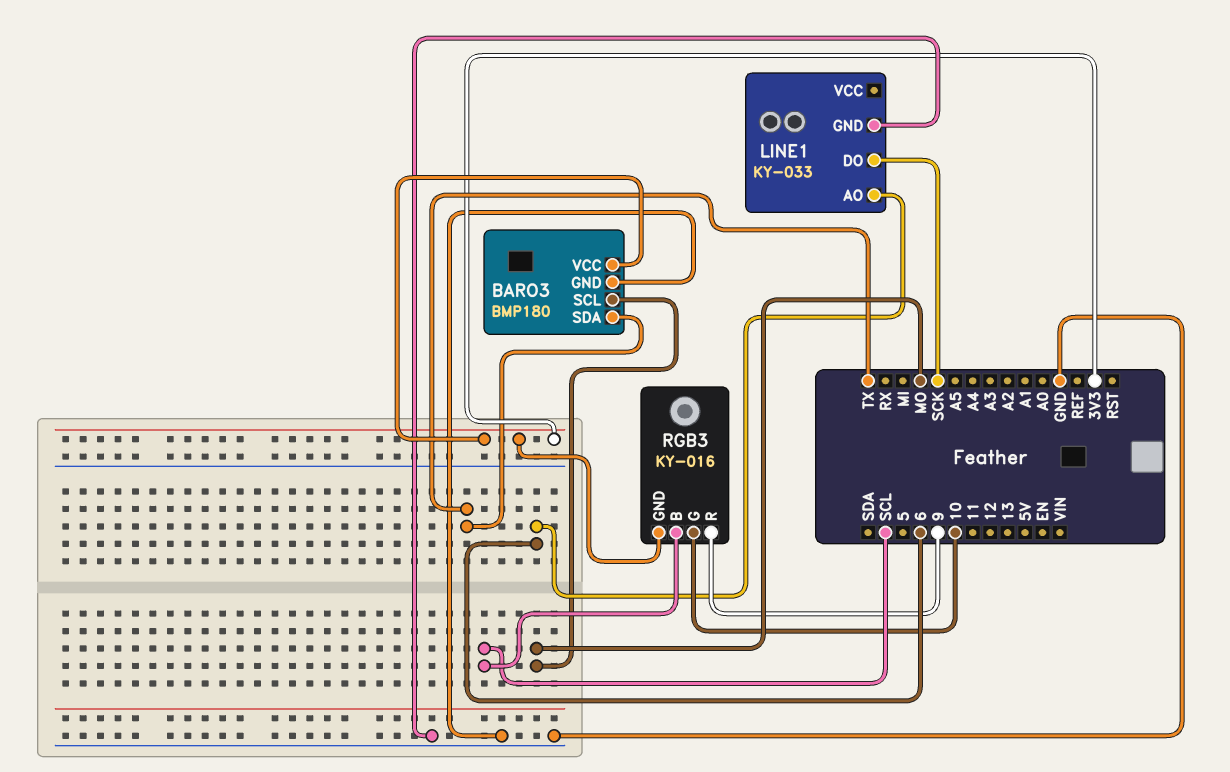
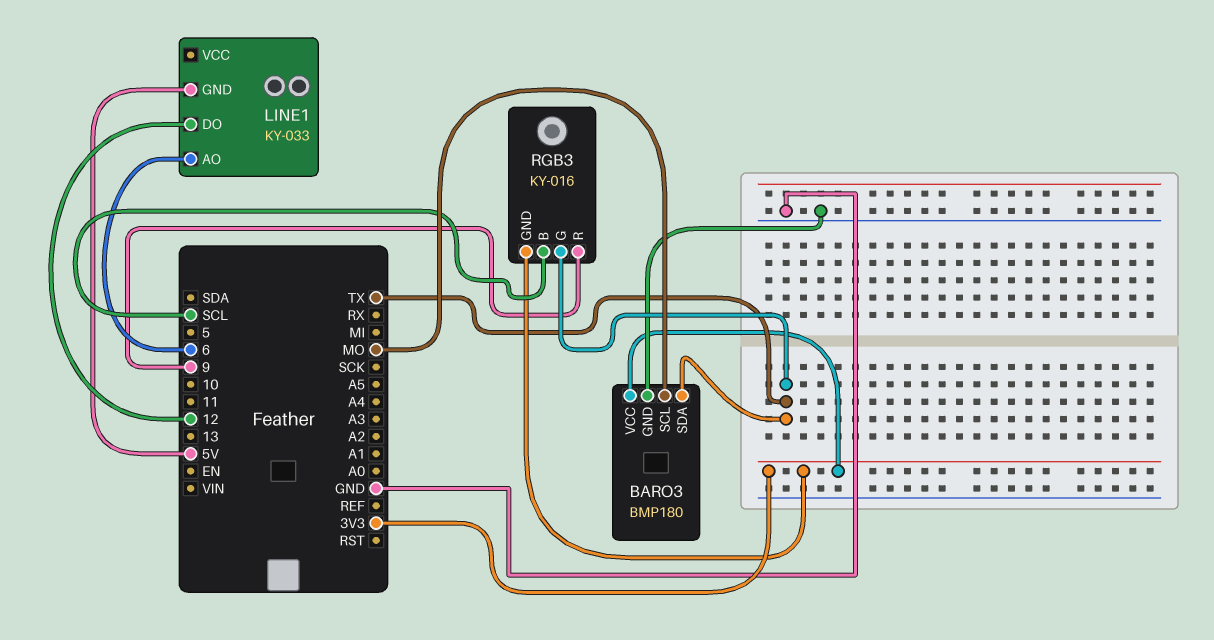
LINE1 pin DO: SCK -> 12
LINE1 pin GND: GND -> 5V
RGB3 pin G: 10 -> TX

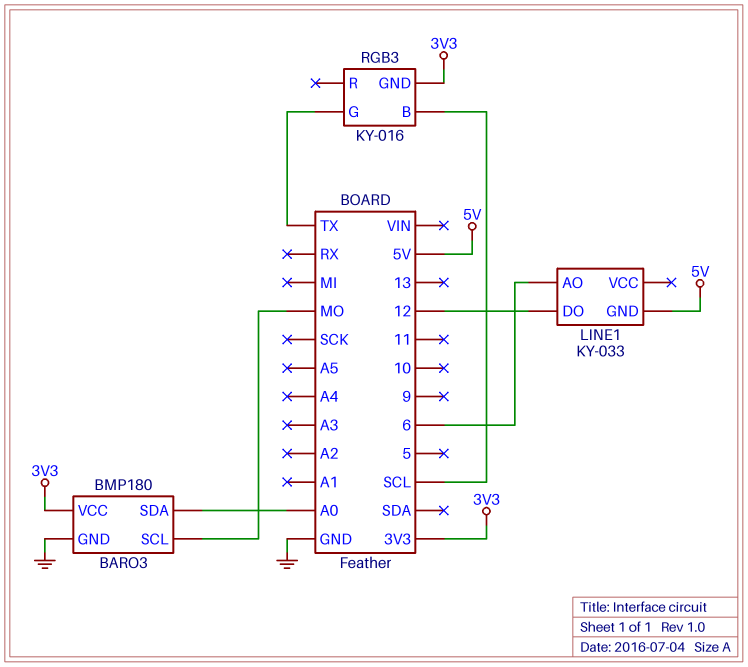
BARO3 pin SDA: TX -> A0
RGB3 pin R: 9 -> none

